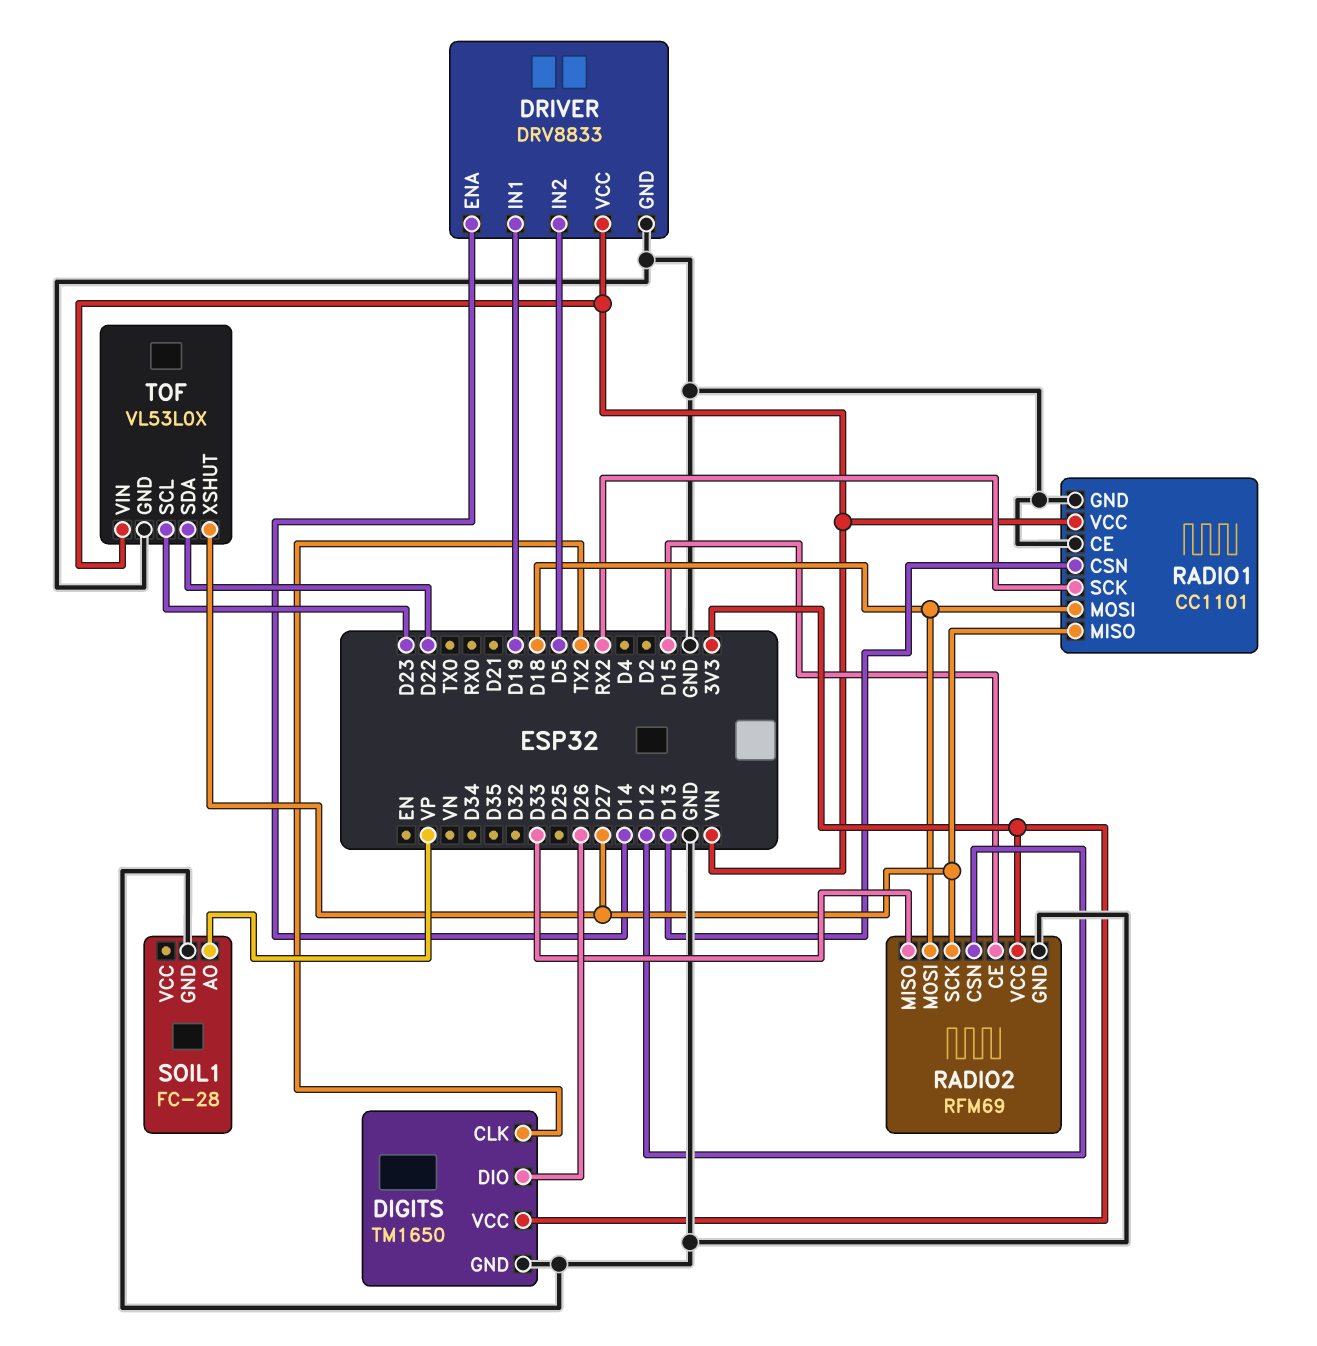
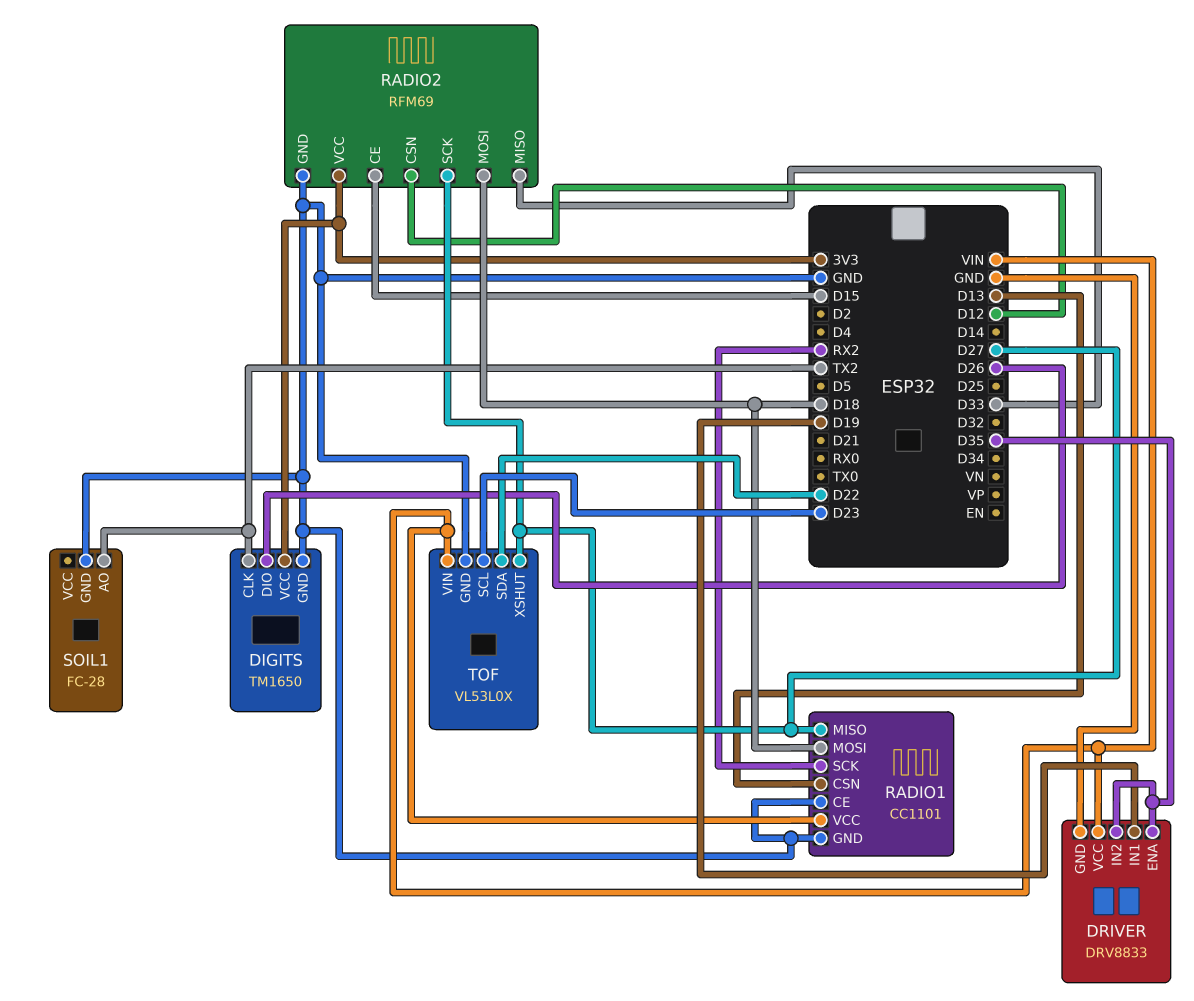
DRIVER pin ENA: D14 -> D35
DRIVER pin IN2: D5 -> D35
SOIL1 pin AO: VP -> TX2

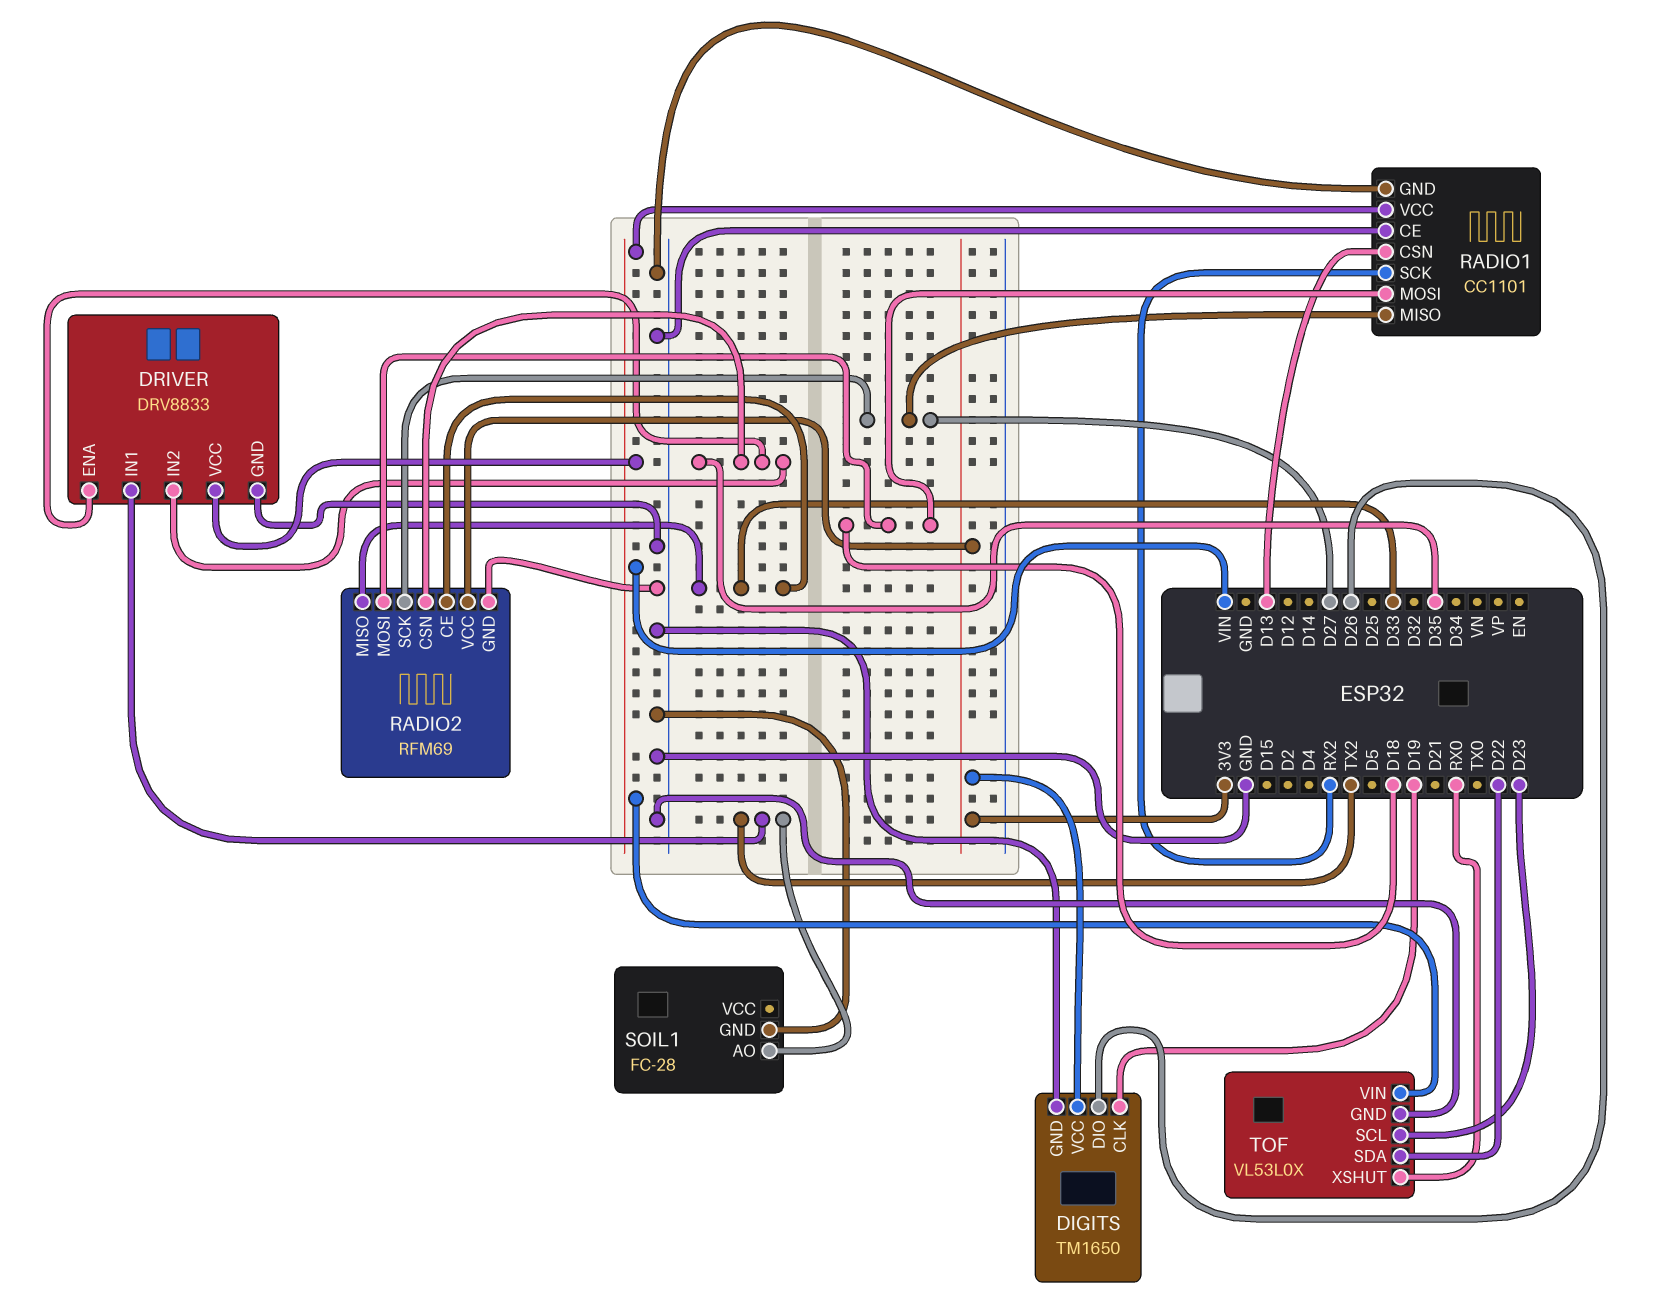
DIGITS pin CLK: TX2 -> D19
DRIVER pin IN1: D19 -> TX2
RADIO2 pin CE: D15 -> D33
RADIO2 pin CSN: D12 -> D35
TOF pin XSHUT: D27 -> RX0

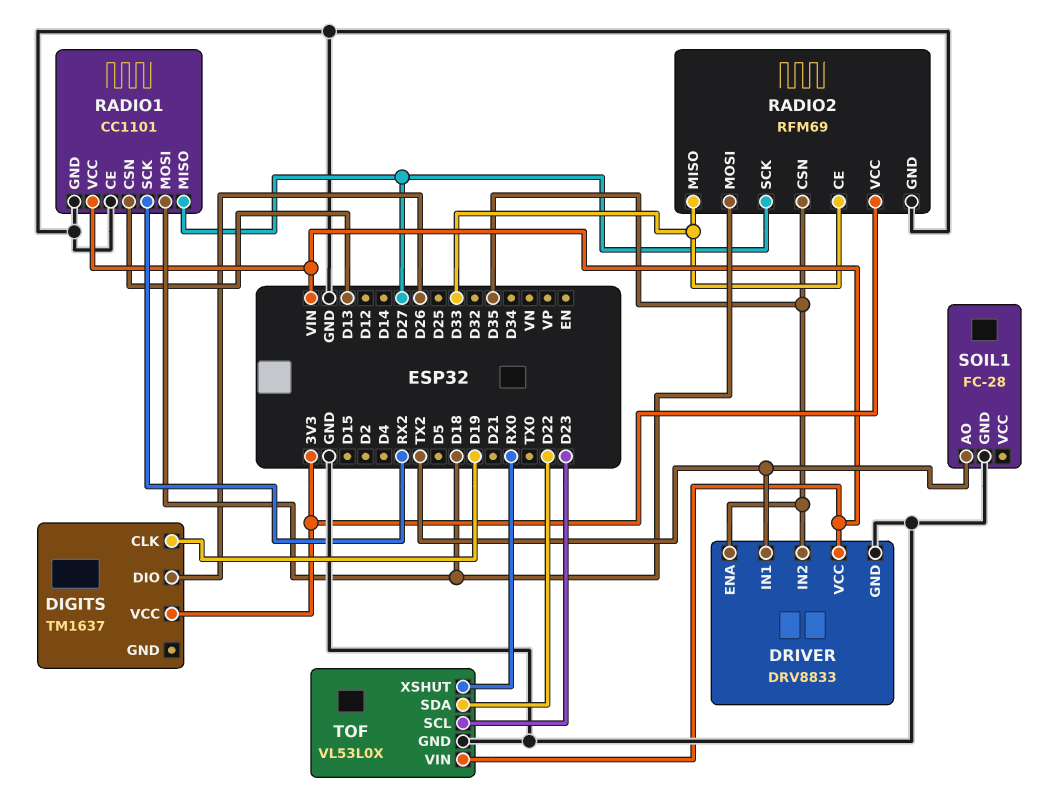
DIGITS: TM1650 -> TM1637
DIGITS pin GND: GND -> none

